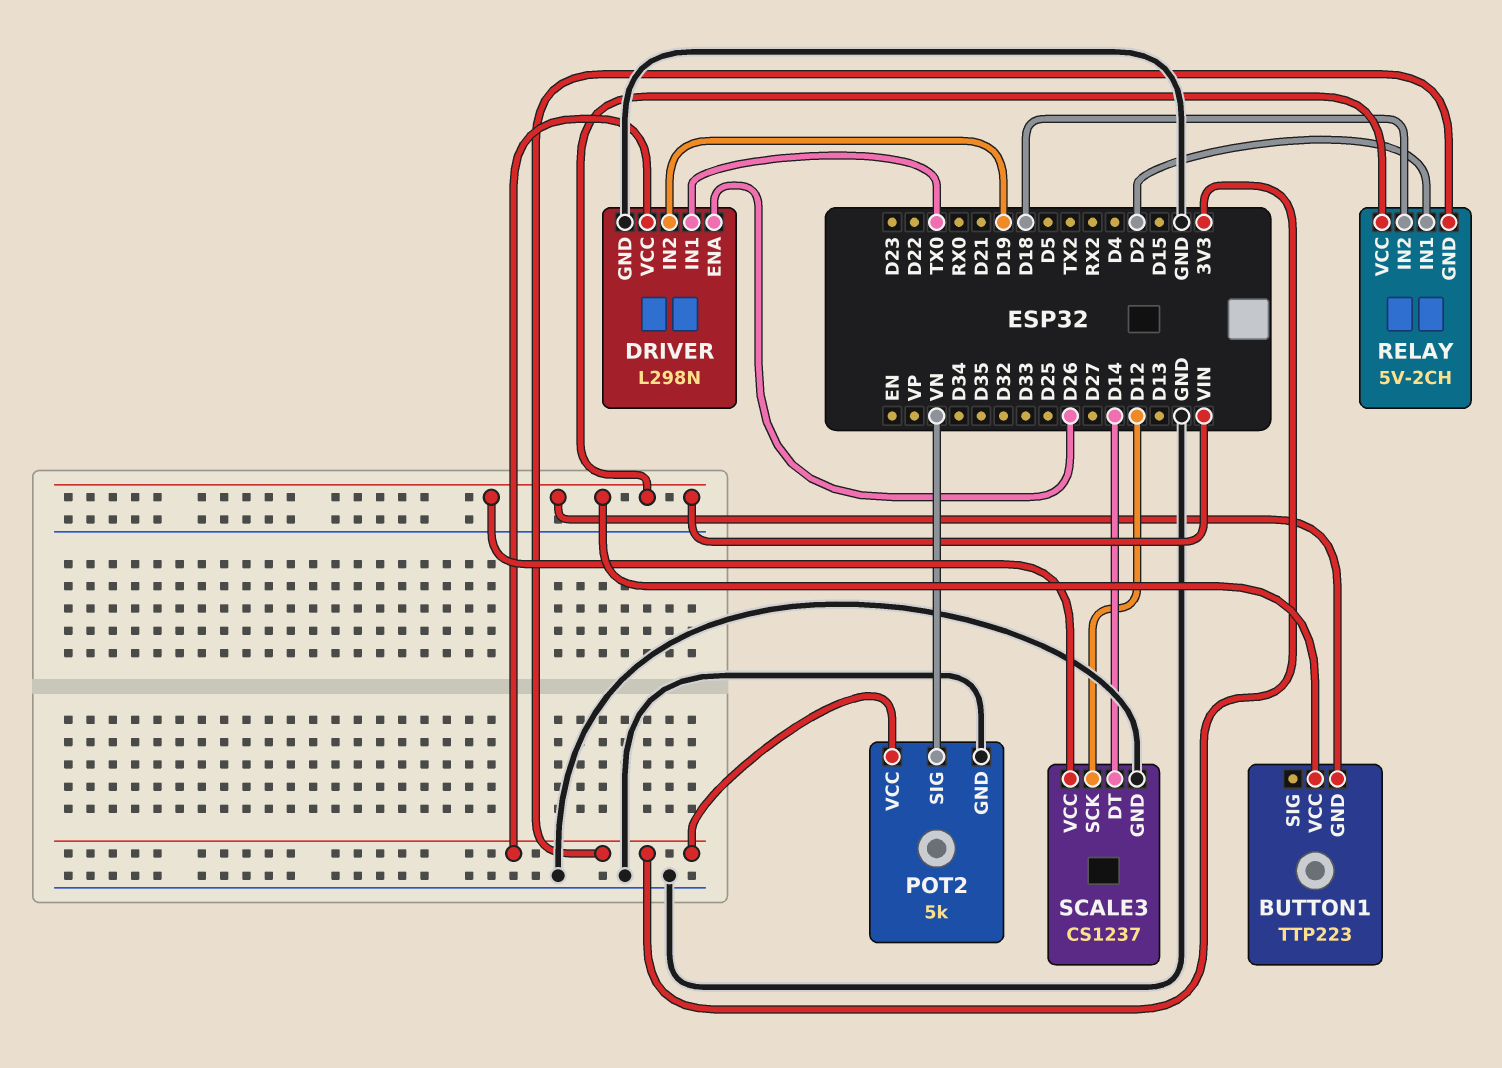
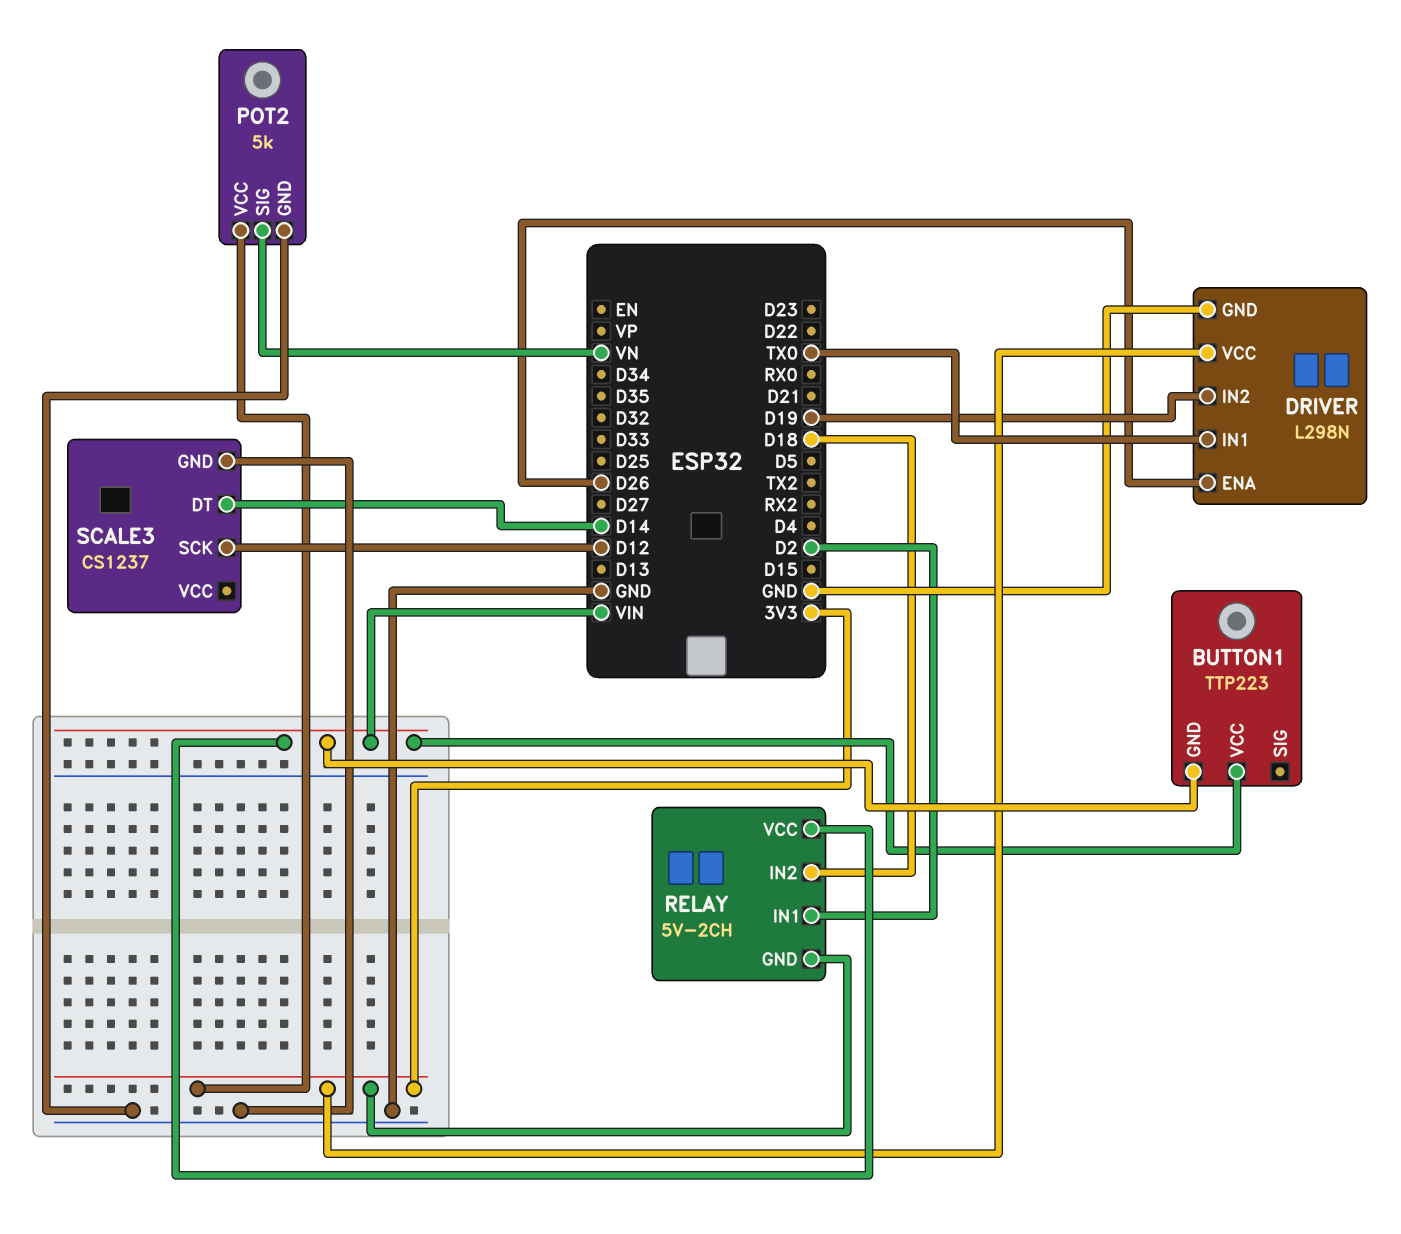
SCALE3 pin VCC: VIN -> none

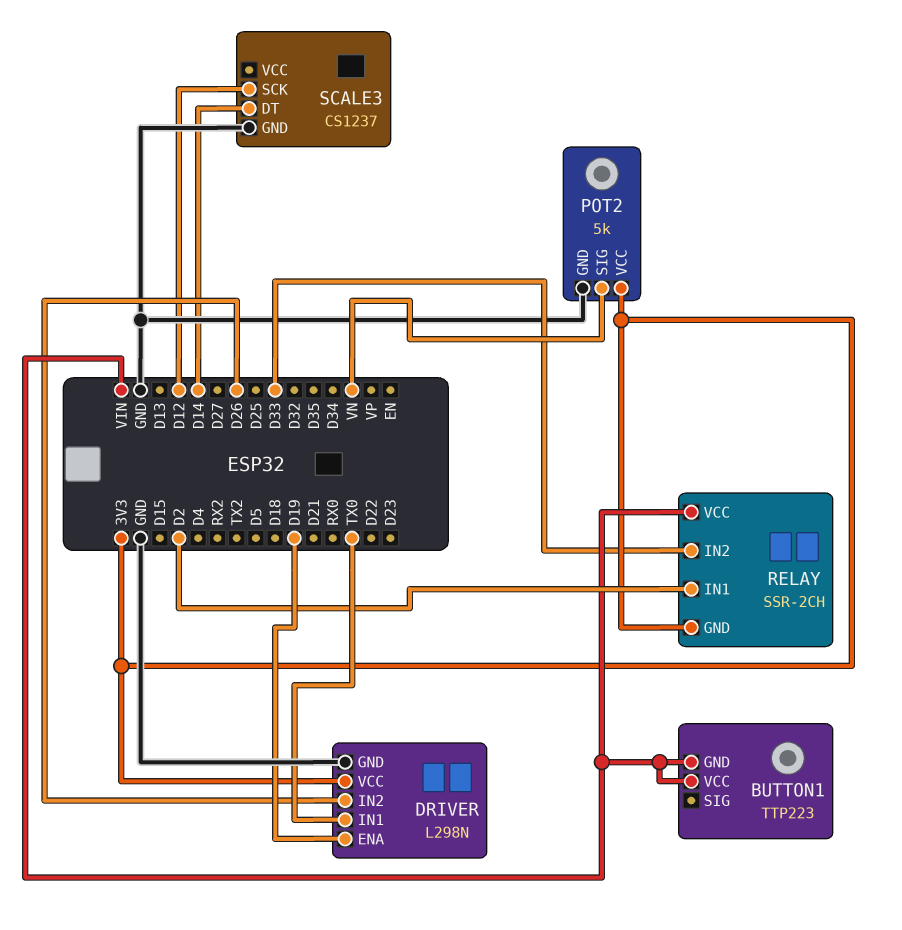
DRIVER pin ENA: D26 -> D19
DRIVER pin IN2: D19 -> D26
RELAY: 5V-2CH -> SSR-2CH
RELAY pin IN2: D18 -> D33

